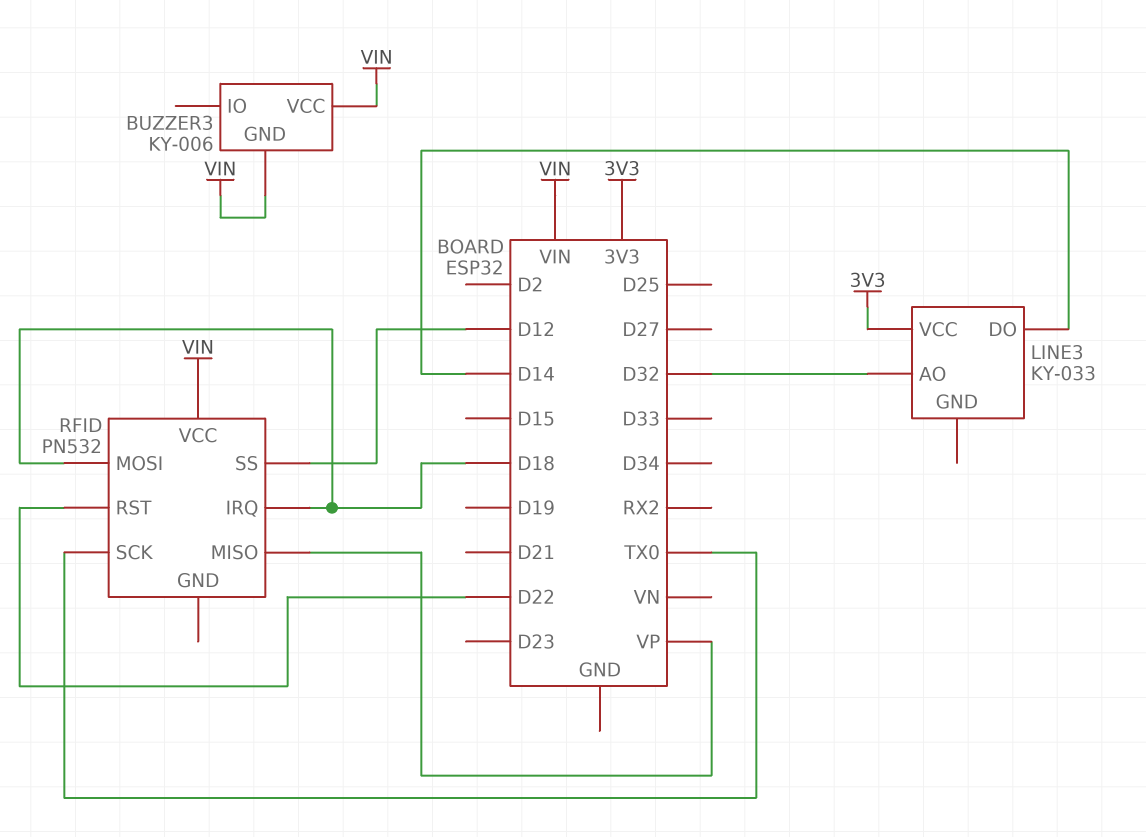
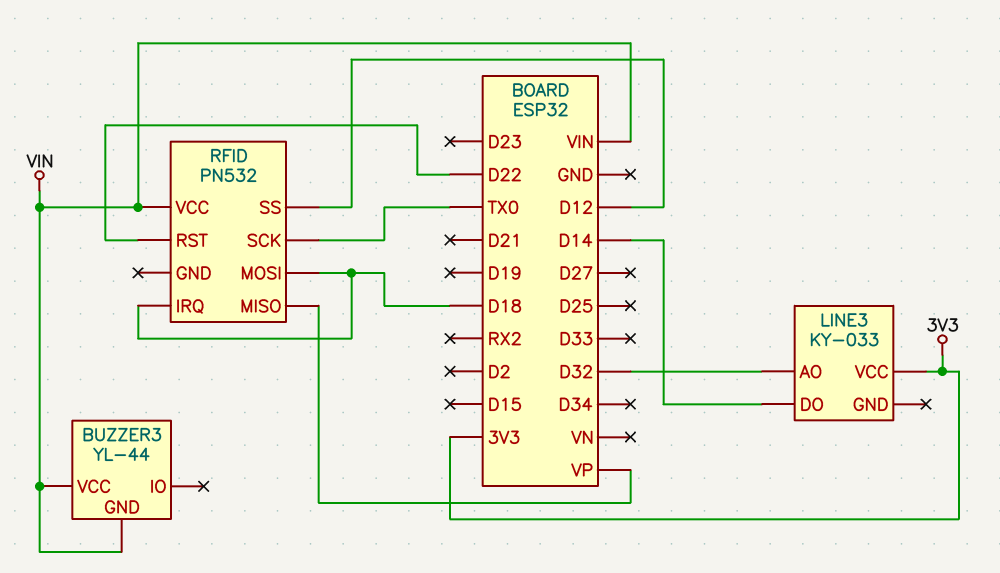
BUZZER3: KY-006 -> YL-44

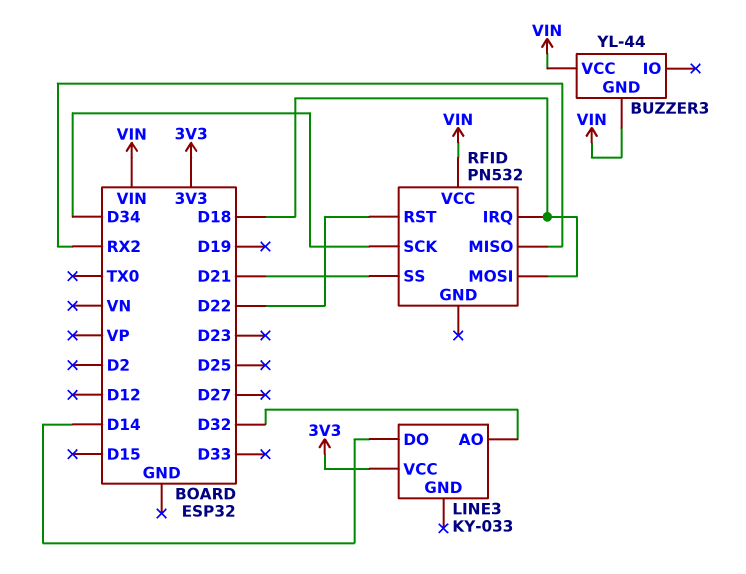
RFID pin MISO: VP -> RX2
RFID pin SCK: TX0 -> D34
RFID pin SS: D12 -> D21

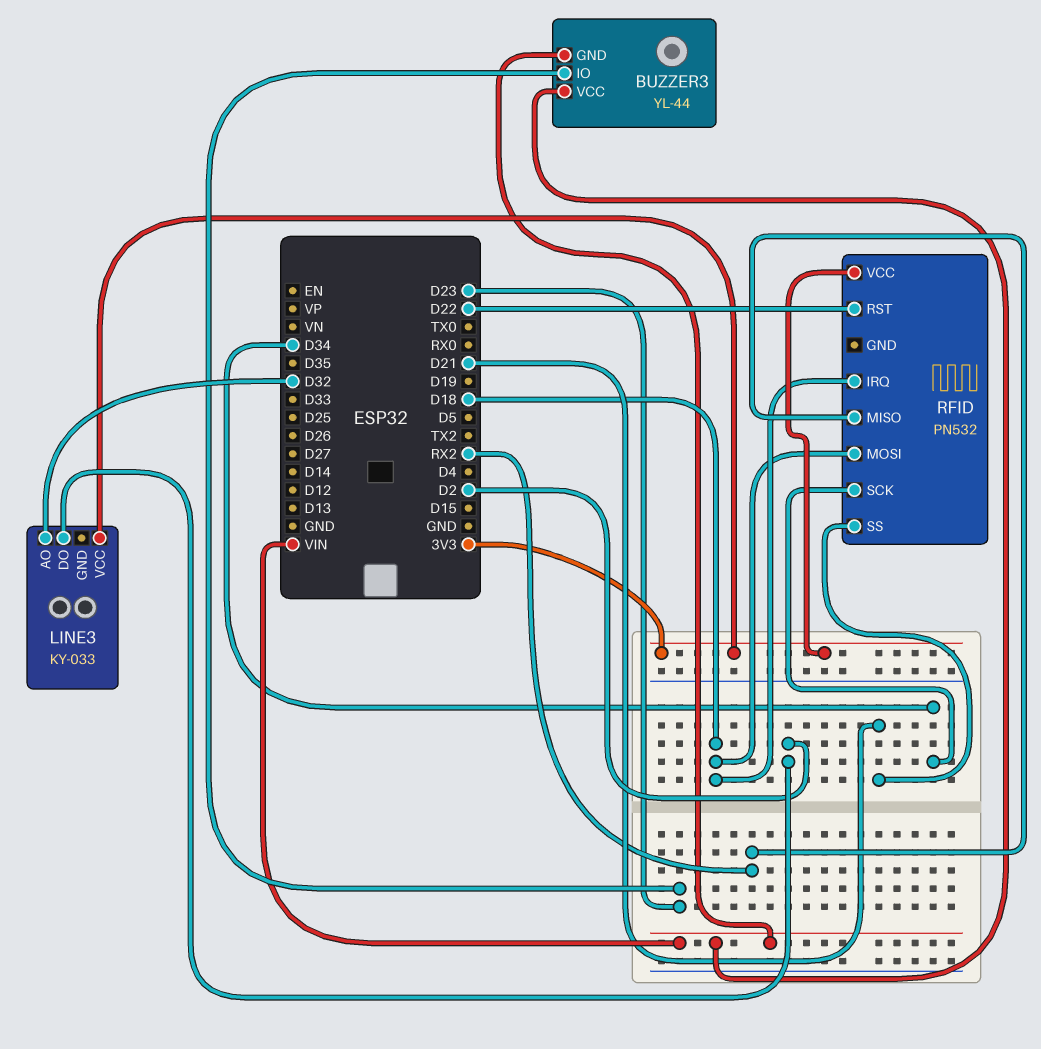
BUZZER3 pin IO: none -> D23
LINE3 pin DO: D14 -> D2
RFID pin VCC: VIN -> 3V3

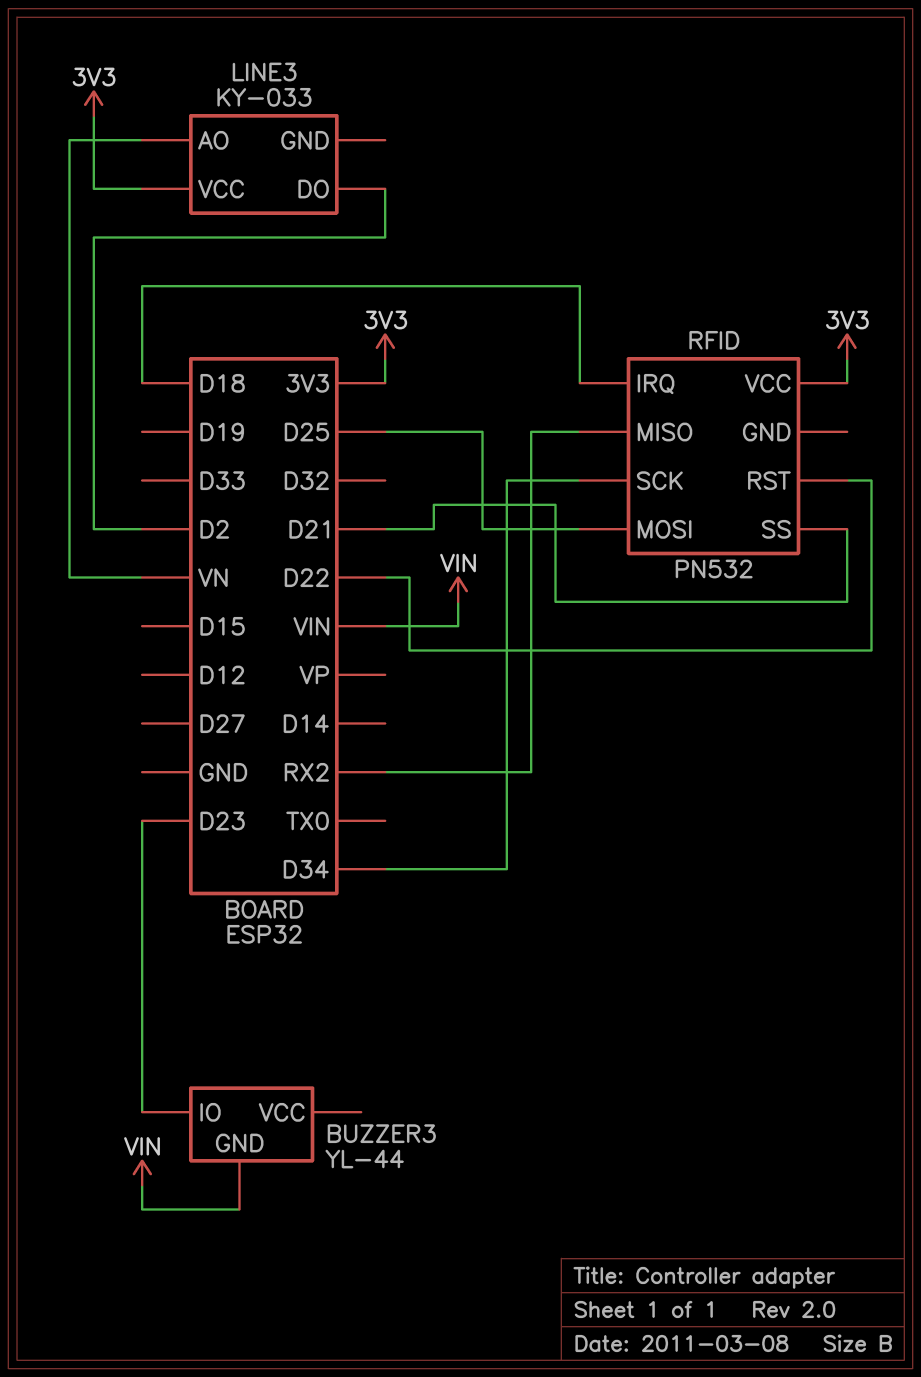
BUZZER3 pin VCC: VIN -> none
LINE3 pin AO: D32 -> VN
RFID pin MOSI: D18 -> D25

